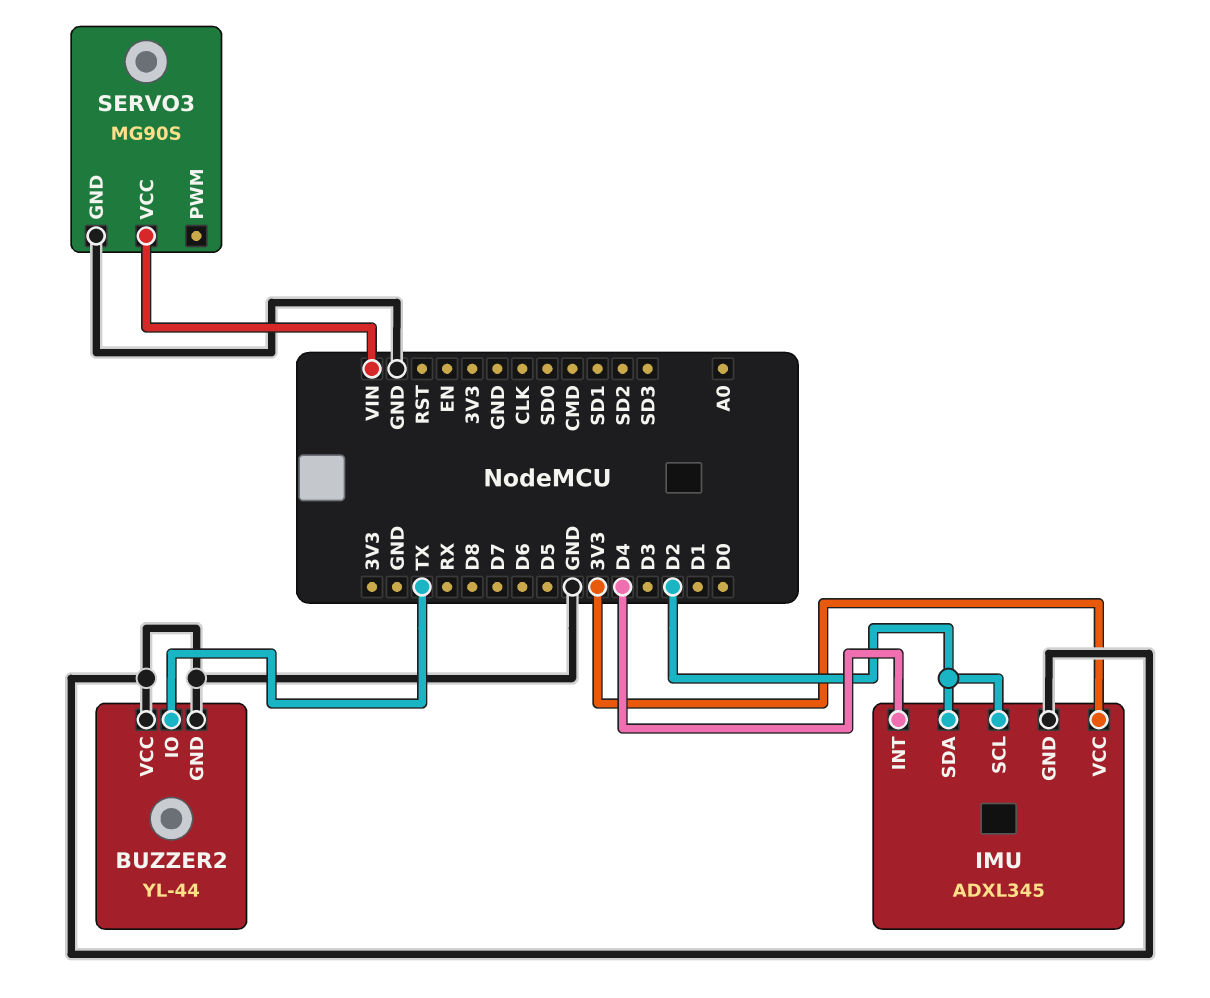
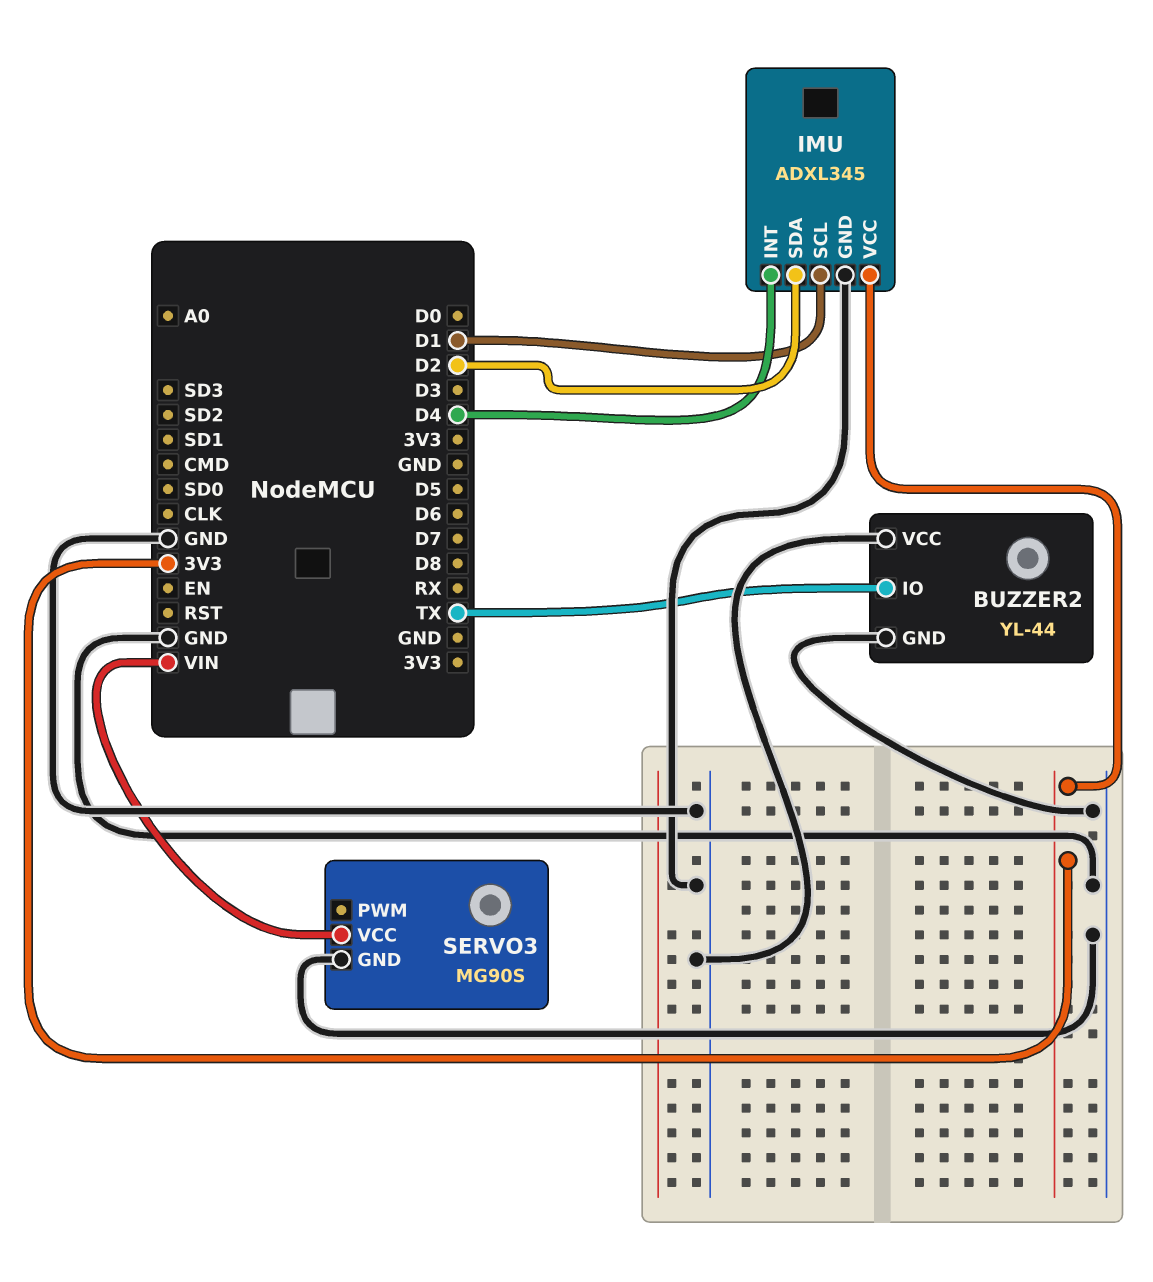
IMU pin SCL: D2 -> D1

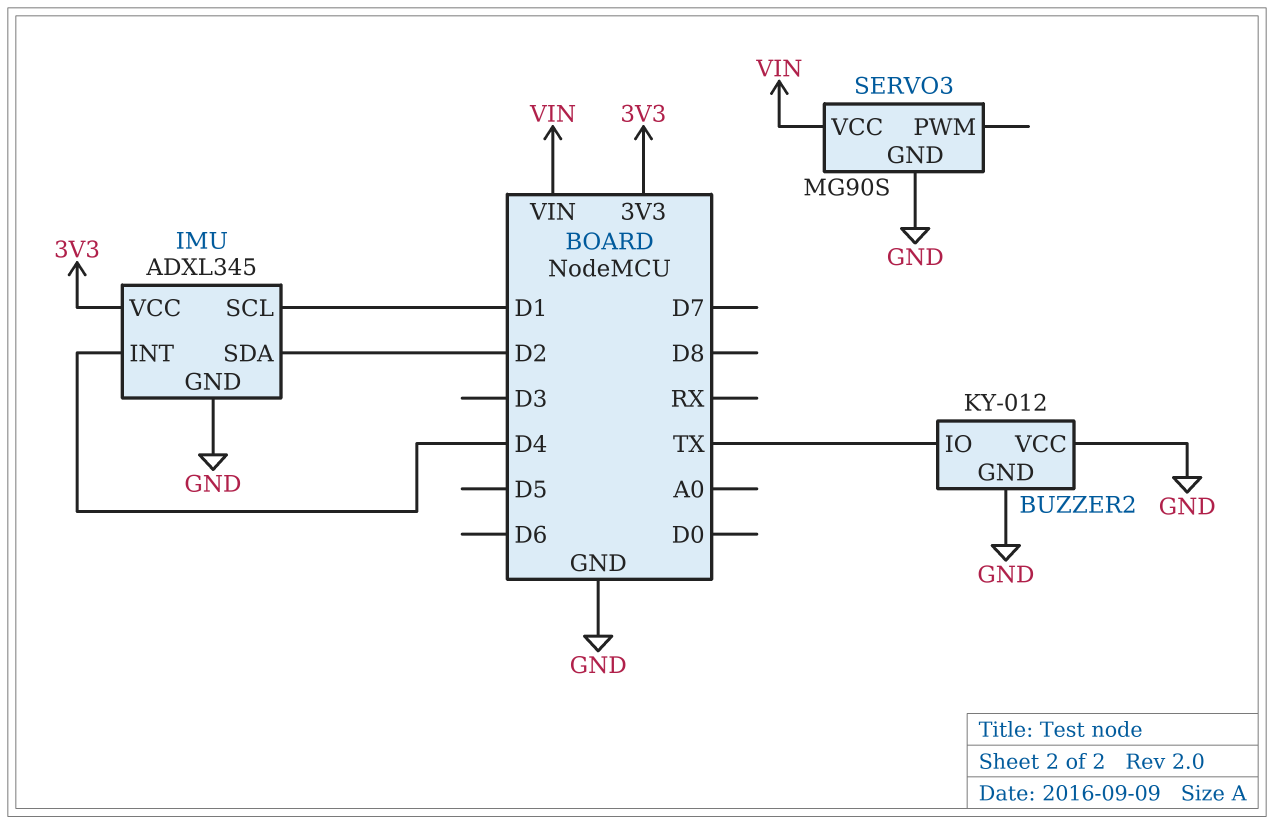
BUZZER2: YL-44 -> KY-012

